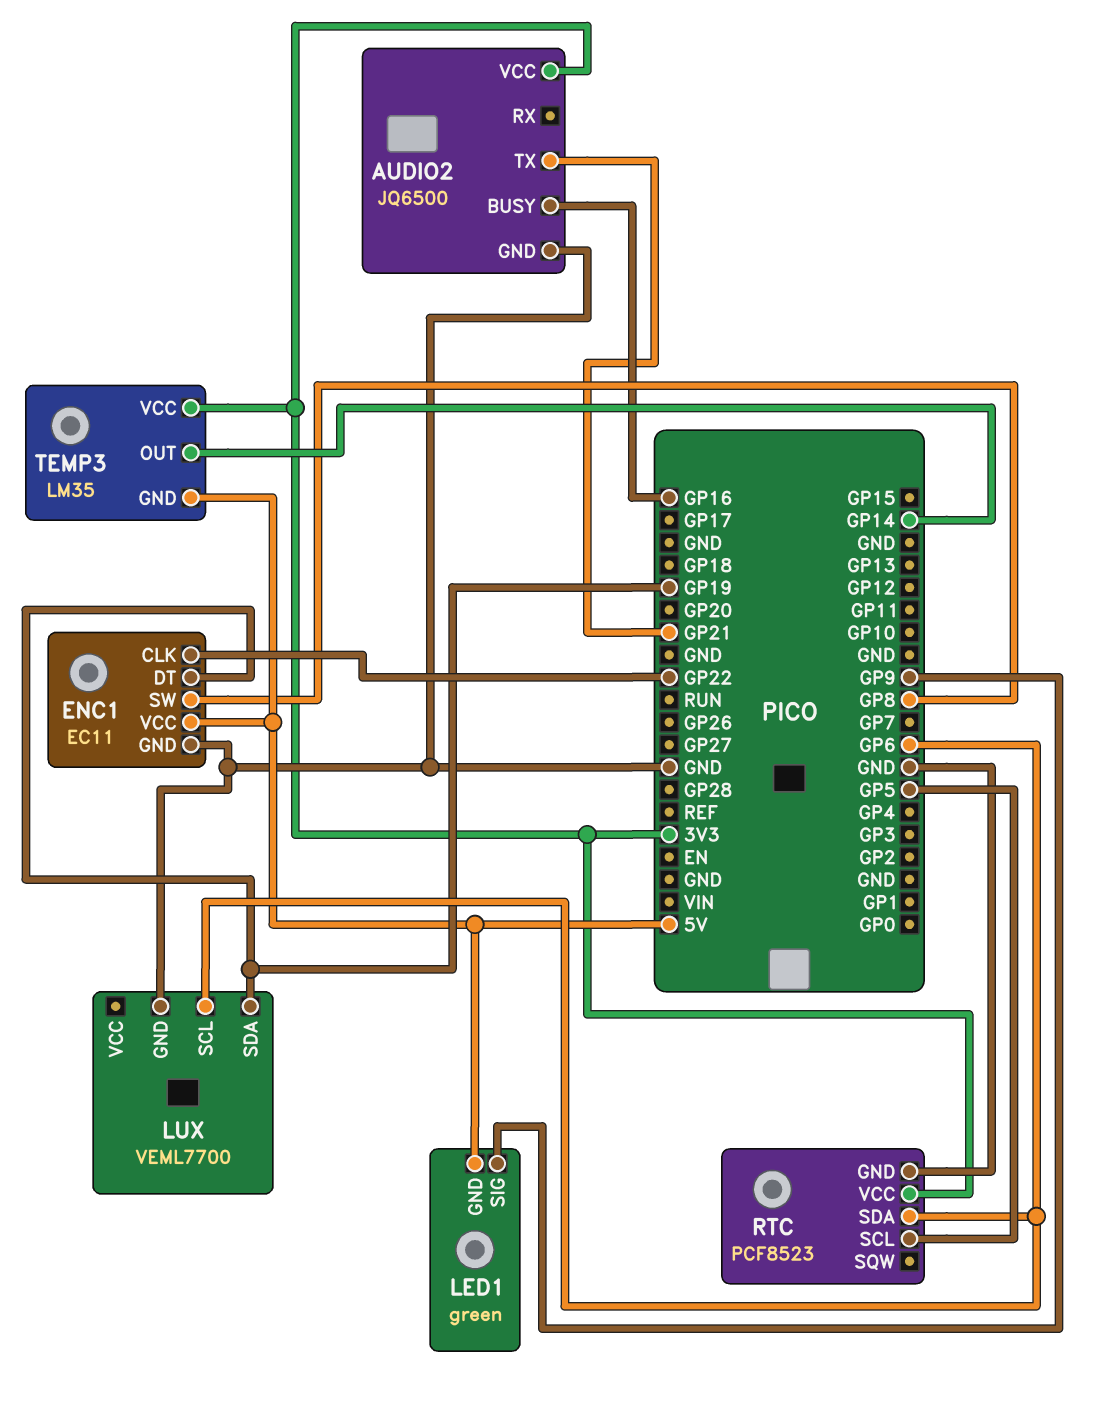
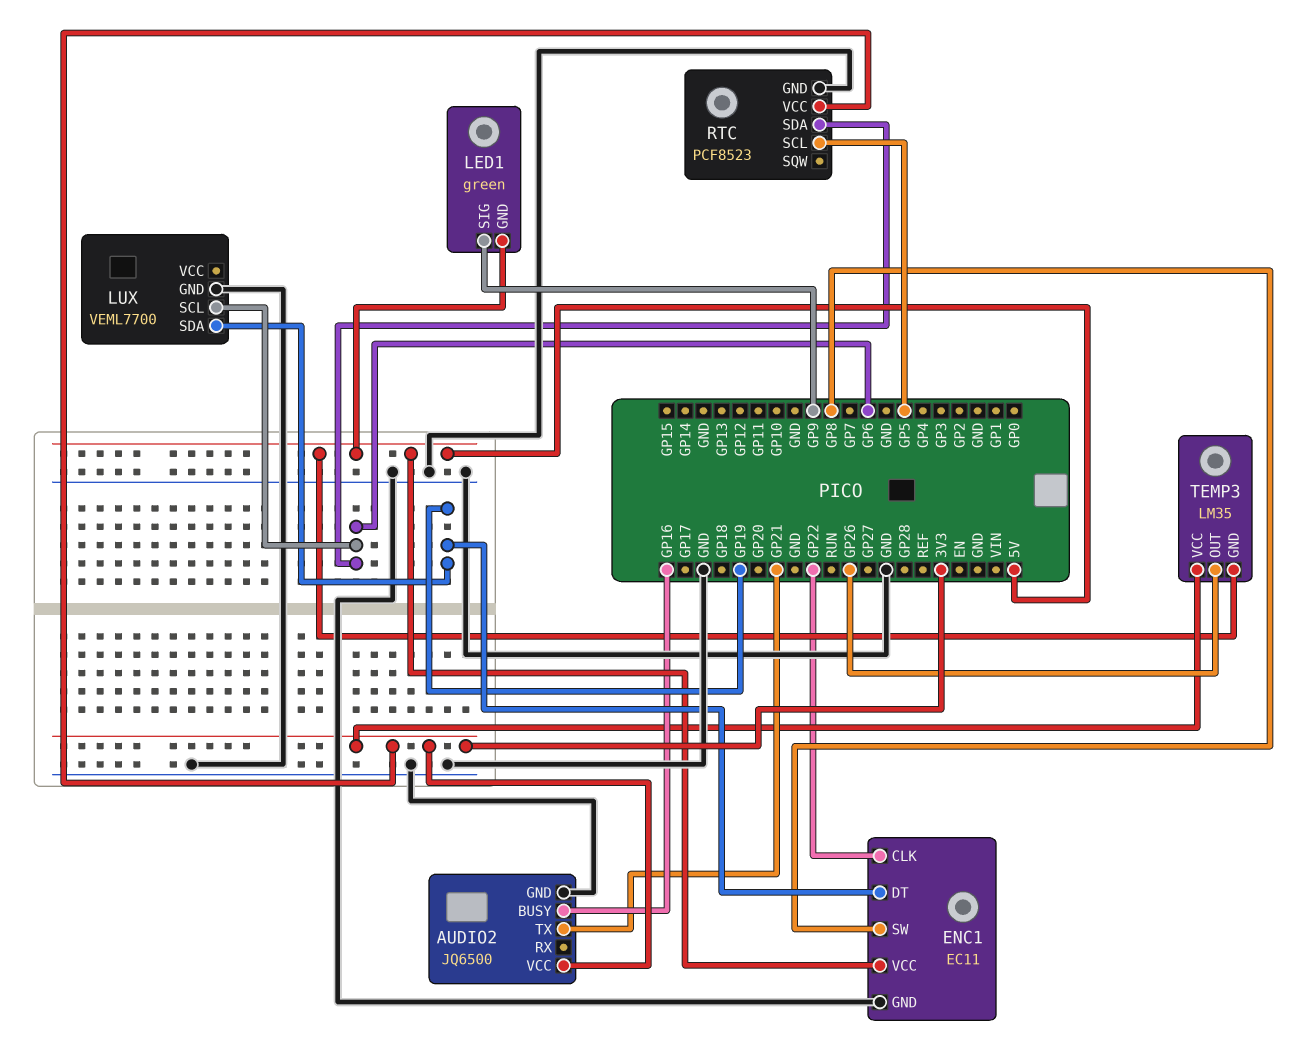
TEMP3 pin OUT: GP14 -> GP26

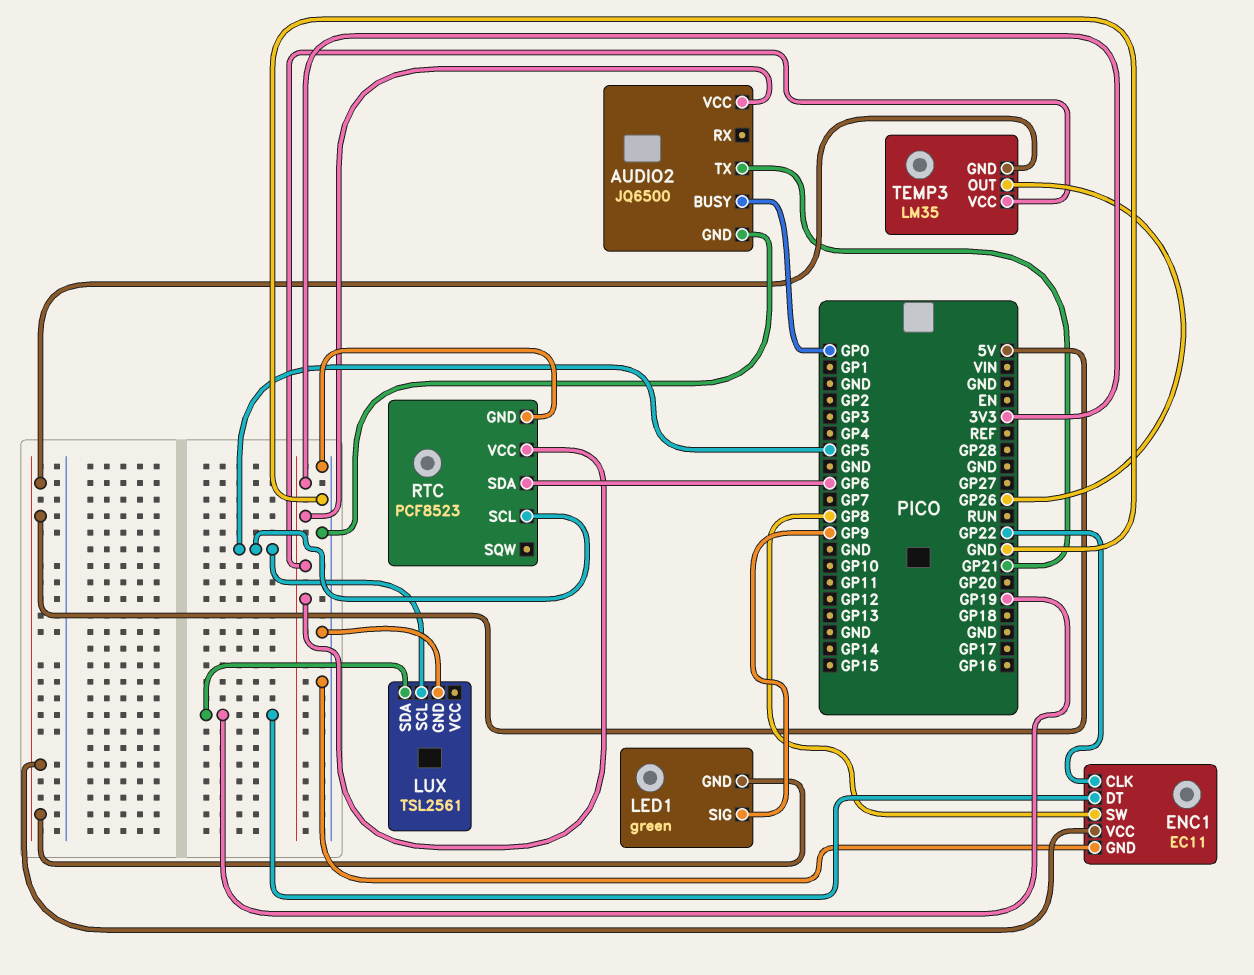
AUDIO2 pin BUSY: GP16 -> GP0
LUX: VEML7700 -> TSL2561
LUX pin SCL: GP6 -> GP5

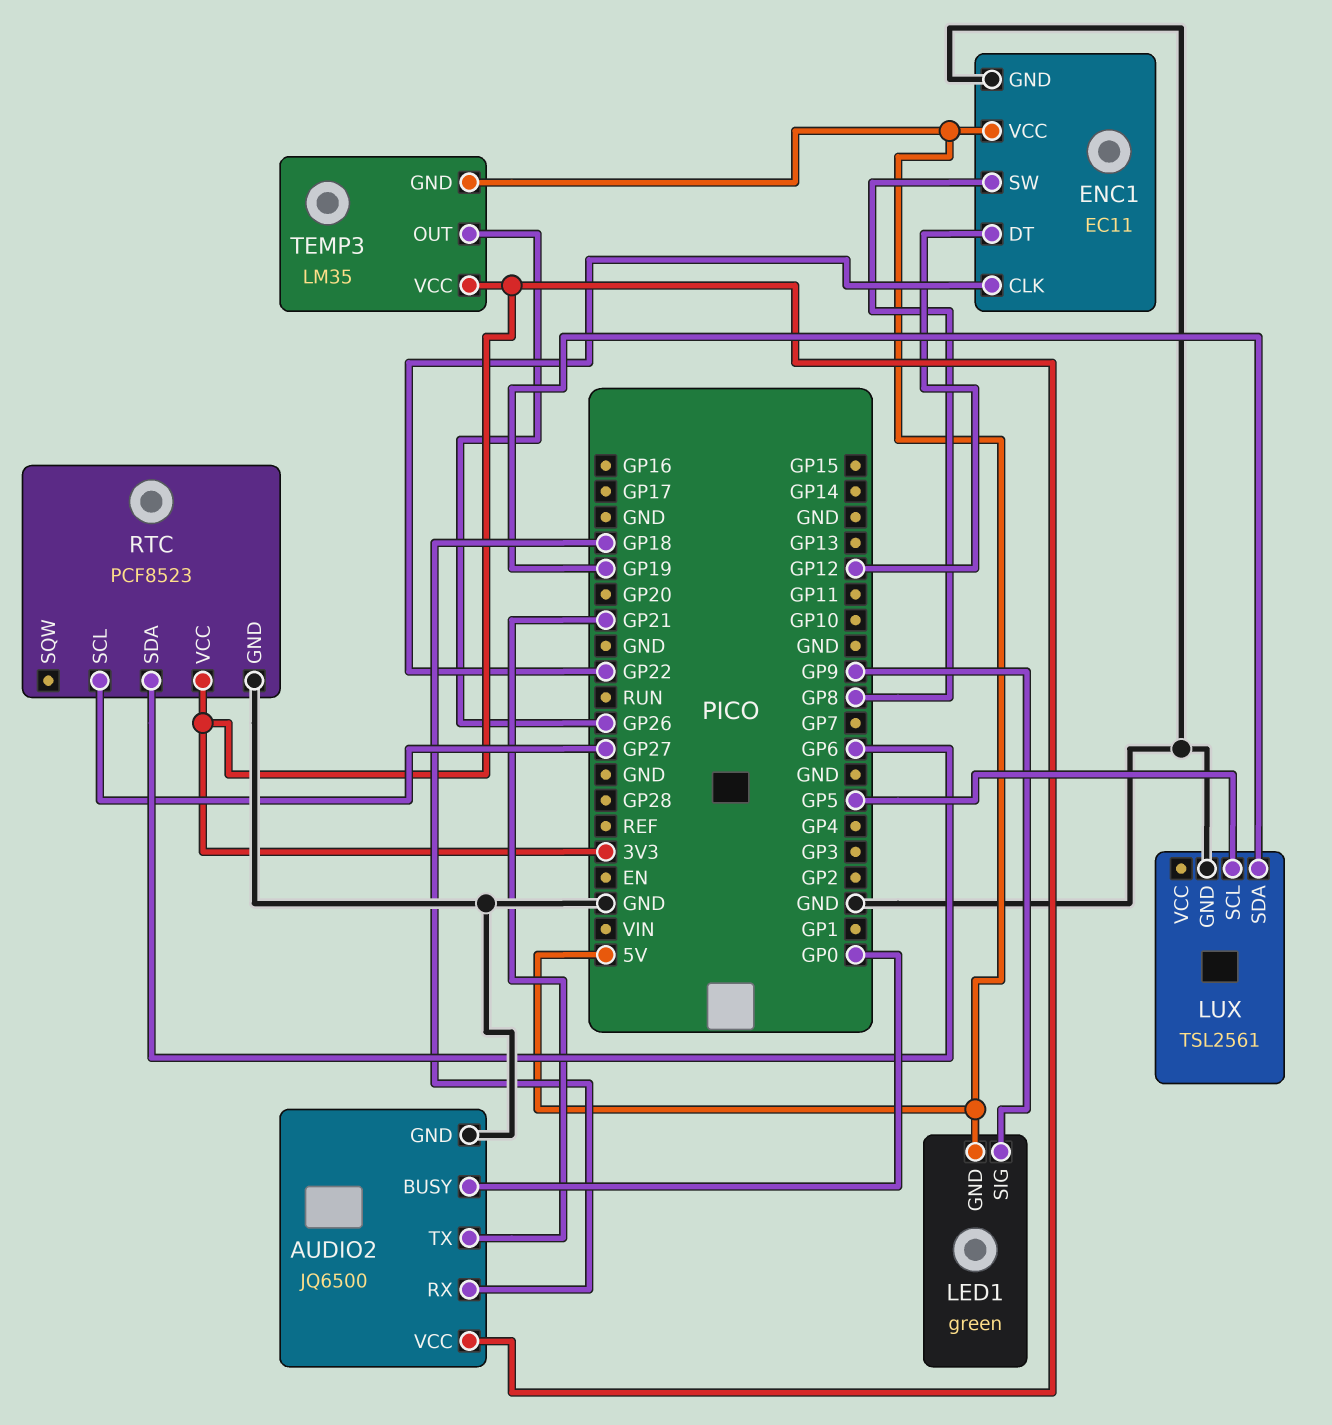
AUDIO2 pin RX: none -> GP18
ENC1 pin DT: GP19 -> GP12
RTC pin SCL: GP5 -> GP27

